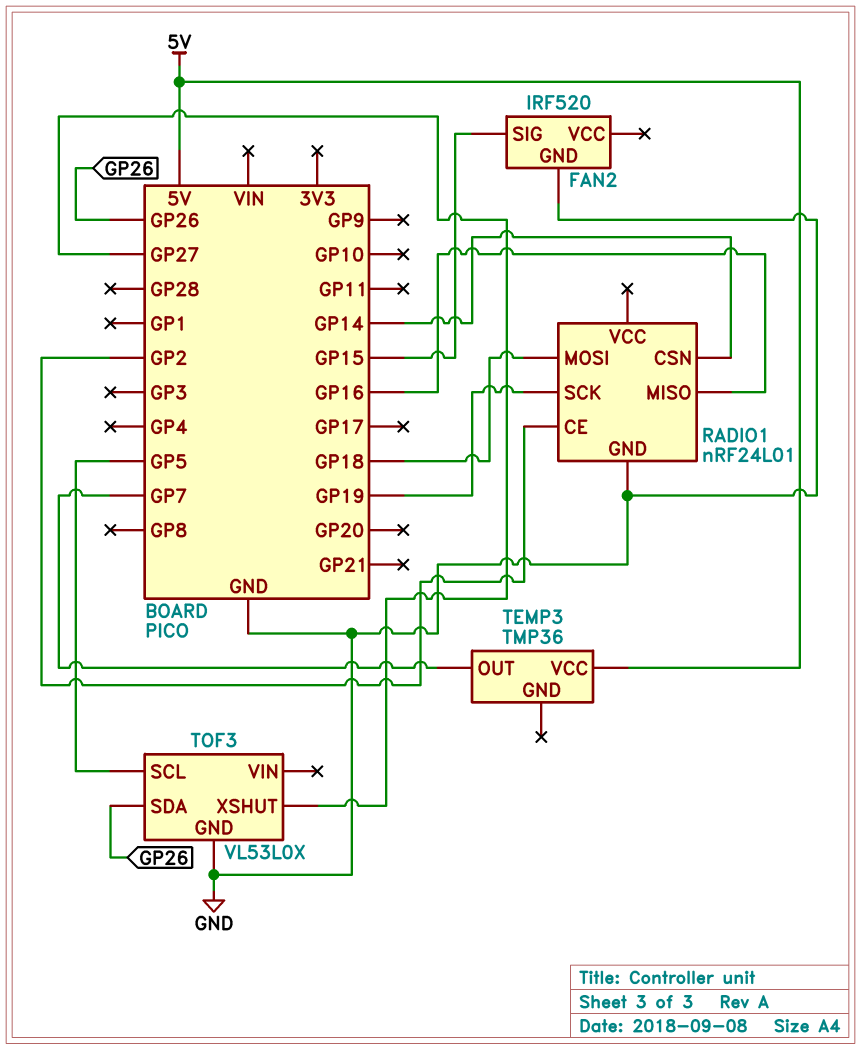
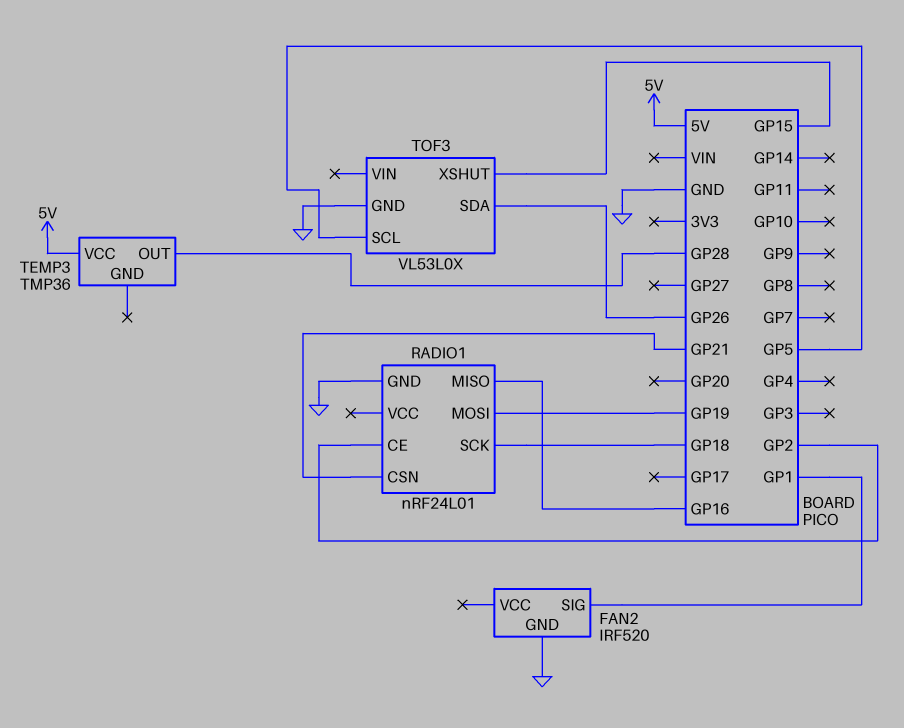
FAN2 pin SIG: GP15 -> GP1
RADIO1 pin CSN: GP14 -> GP21
RADIO1 pin MOSI: GP18 -> GP19
RADIO1 pin SCK: GP19 -> GP18
TEMP3 pin OUT: GP7 -> GP28
TOF3 pin XSHUT: GP27 -> GP15

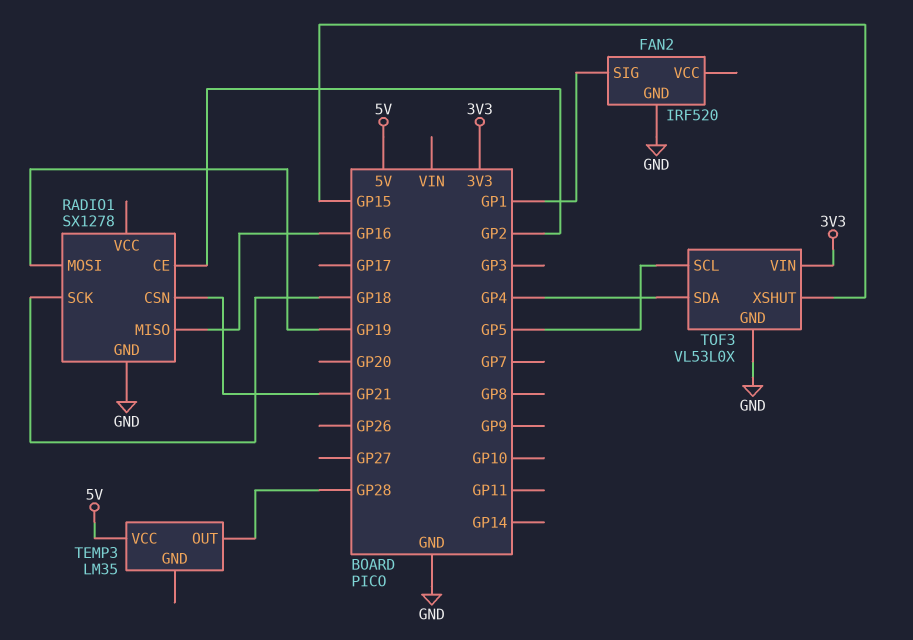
RADIO1: nRF24L01 -> SX1278
TEMP3: TMP36 -> LM35
TOF3 pin SDA: GP26 -> GP4
TOF3 pin VIN: none -> 3V3

